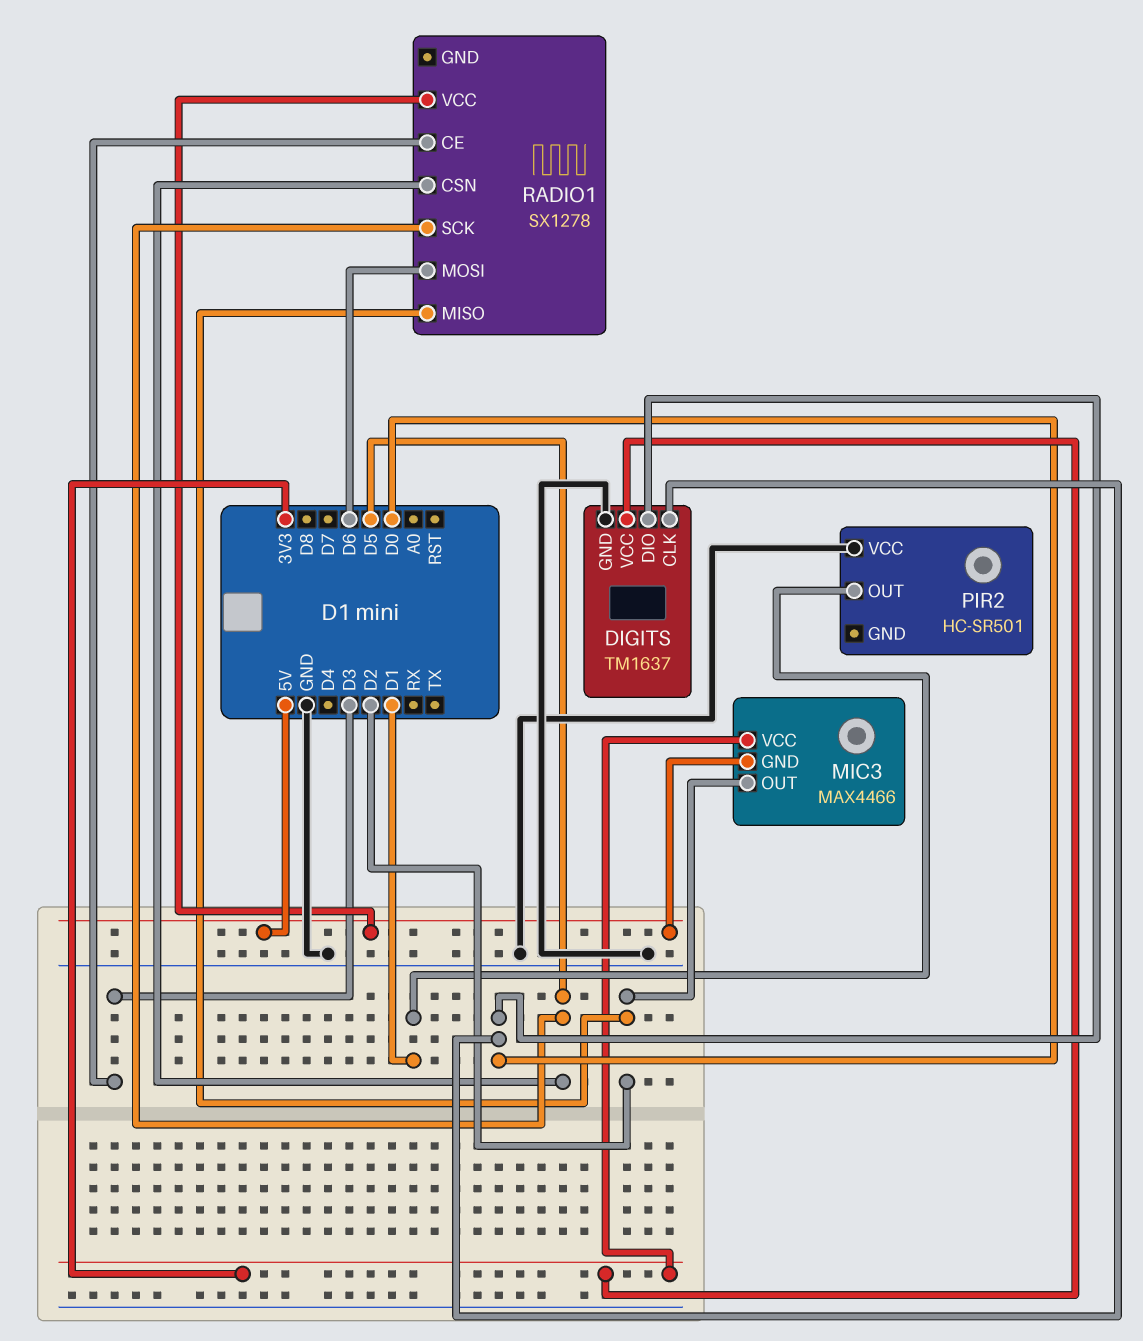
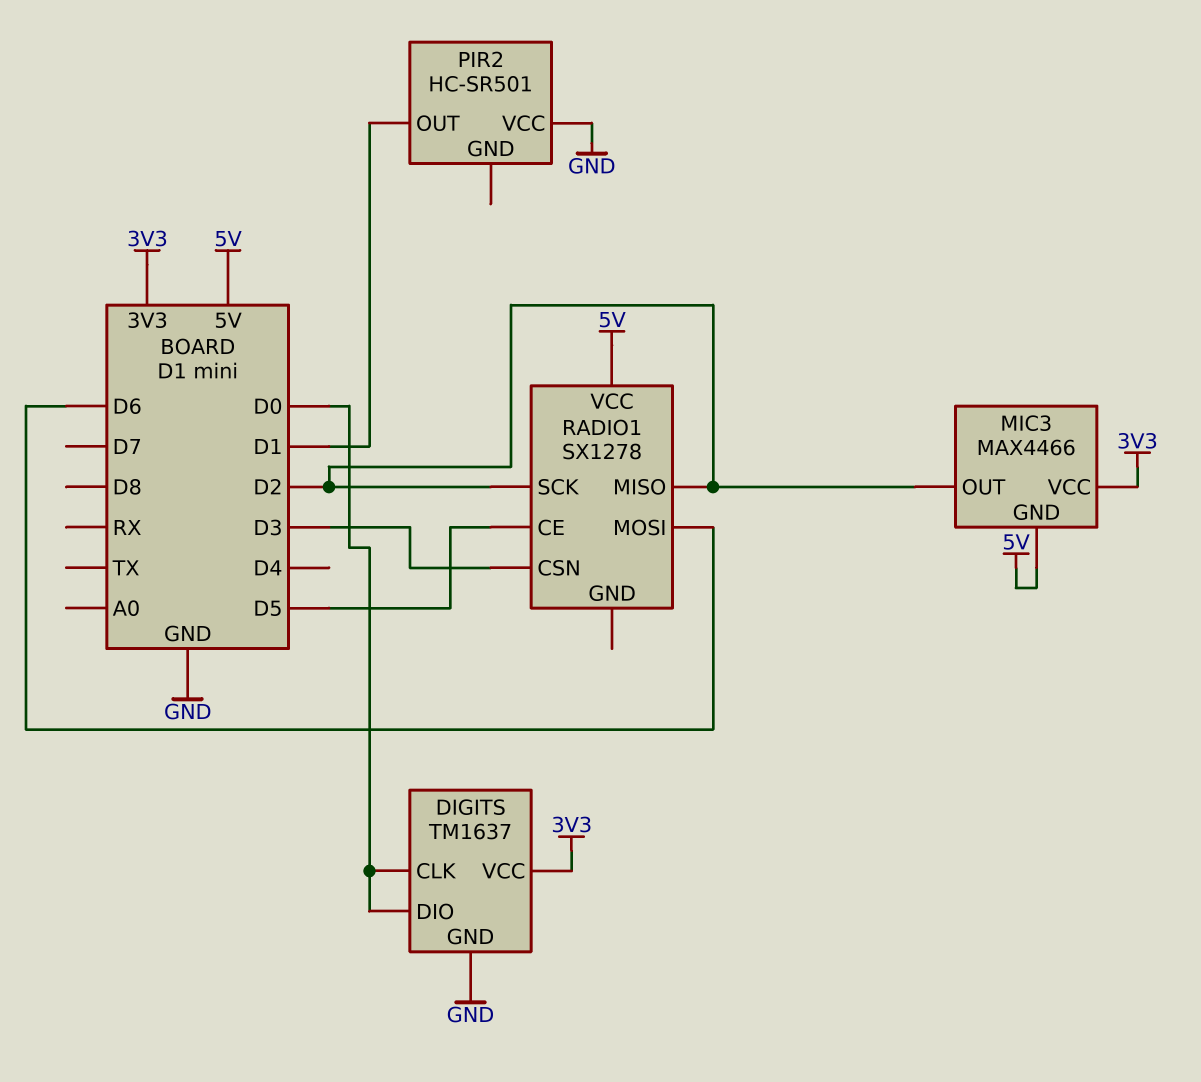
RADIO1 pin CE: D3 -> D5
RADIO1 pin CSN: D5 -> D3
RADIO1 pin SCK: D5 -> D2

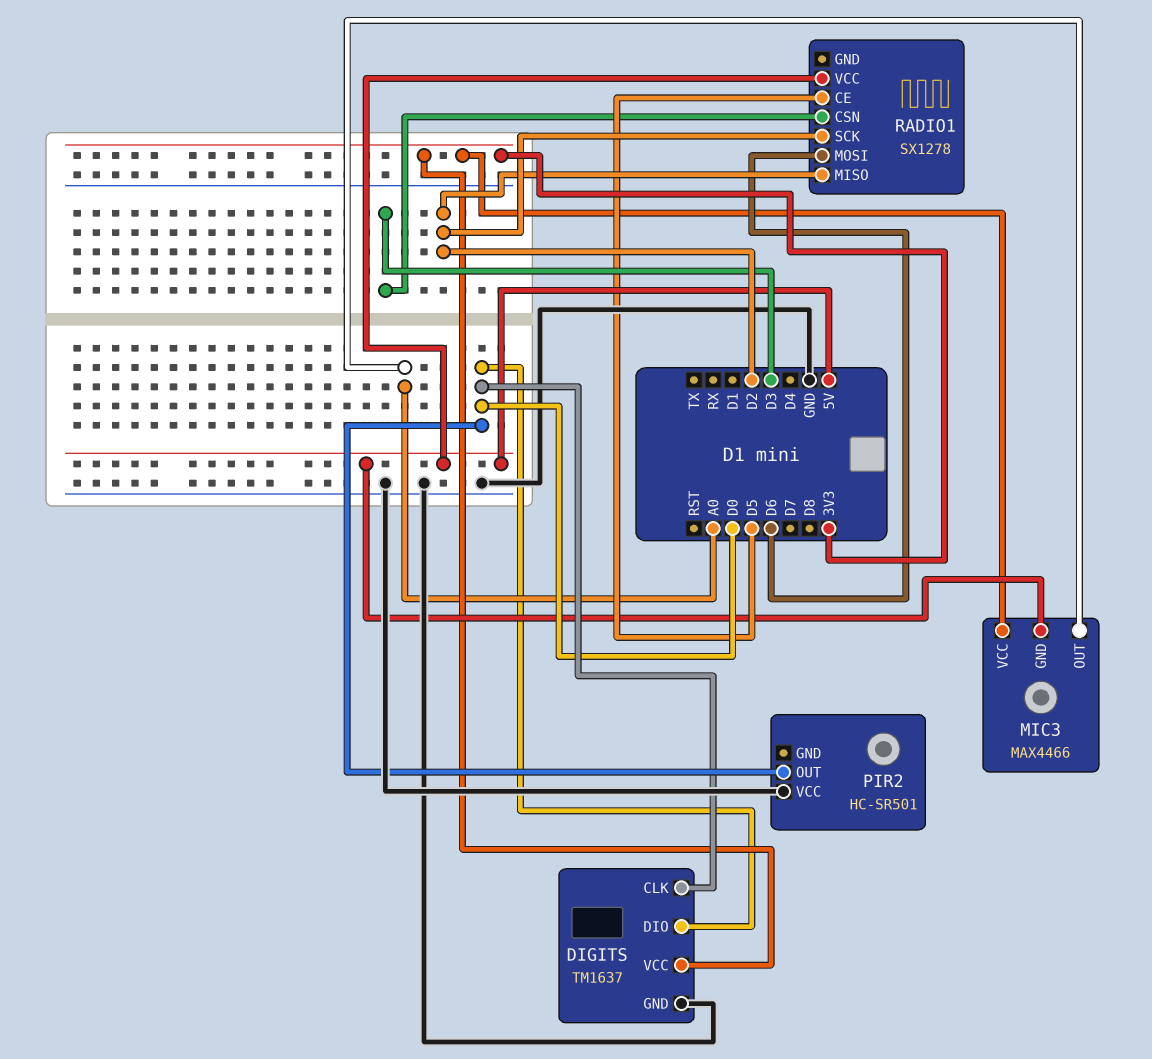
MIC3 pin OUT: D2 -> A0
PIR2 pin OUT: D1 -> D0

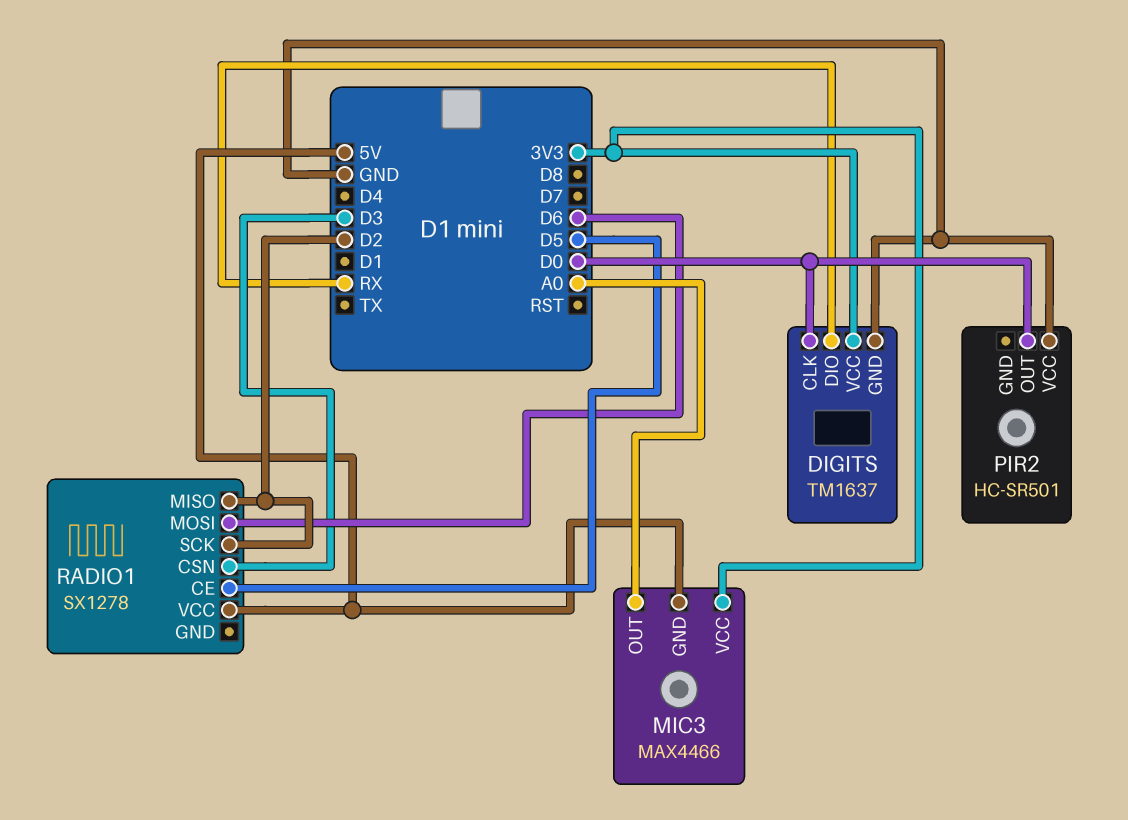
DIGITS pin DIO: D0 -> RX

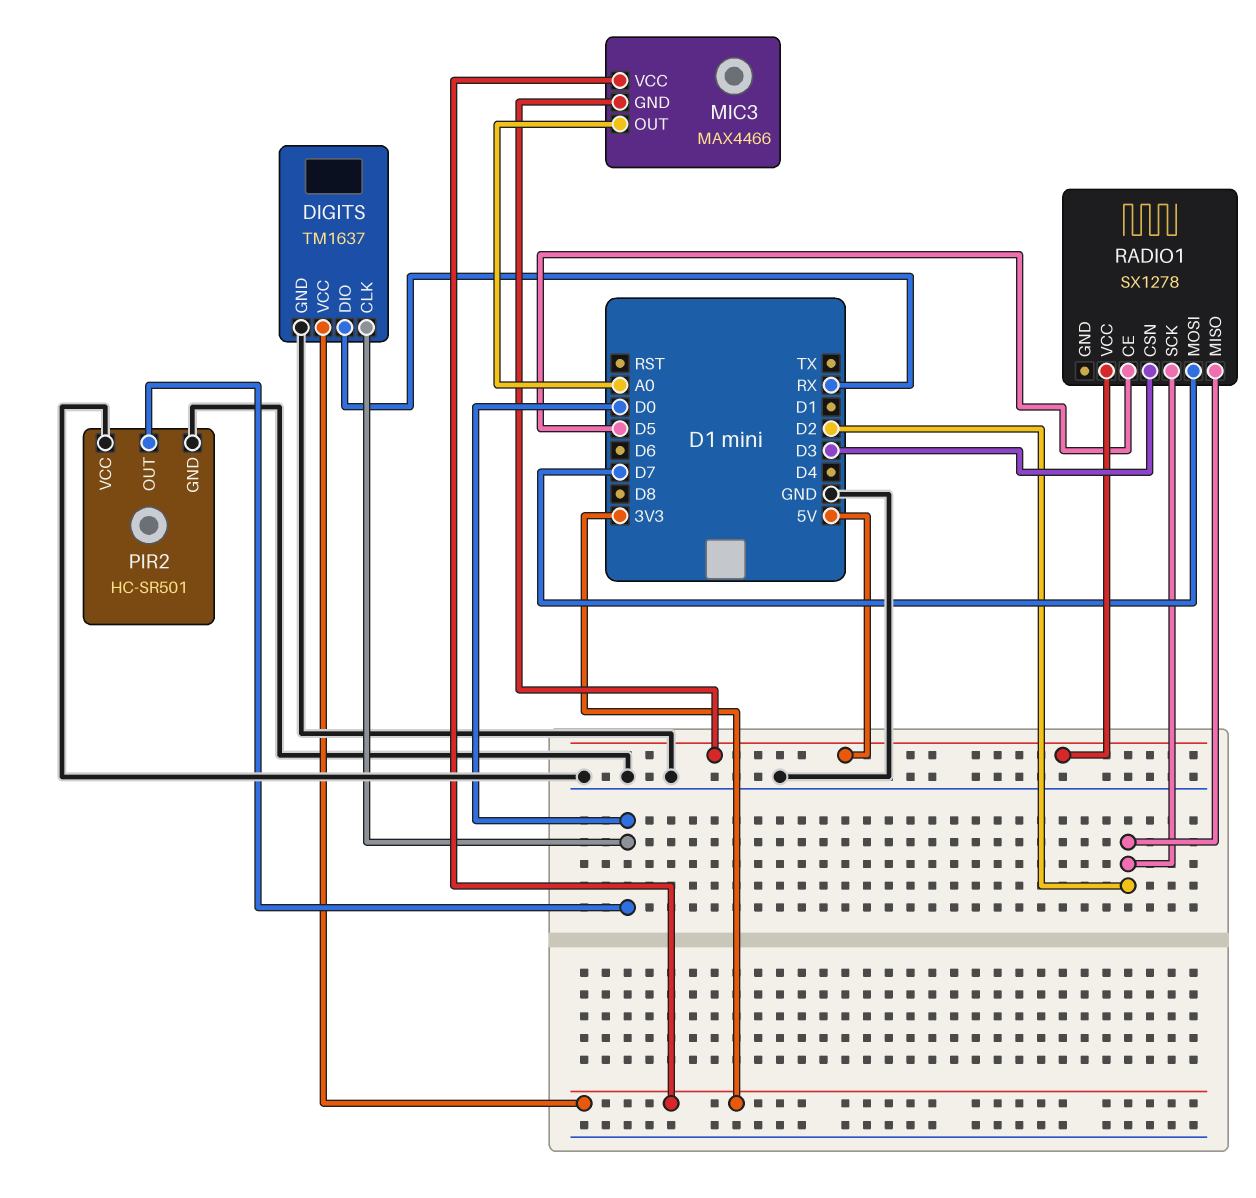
PIR2 pin GND: none -> GND
RADIO1 pin MOSI: D6 -> D7

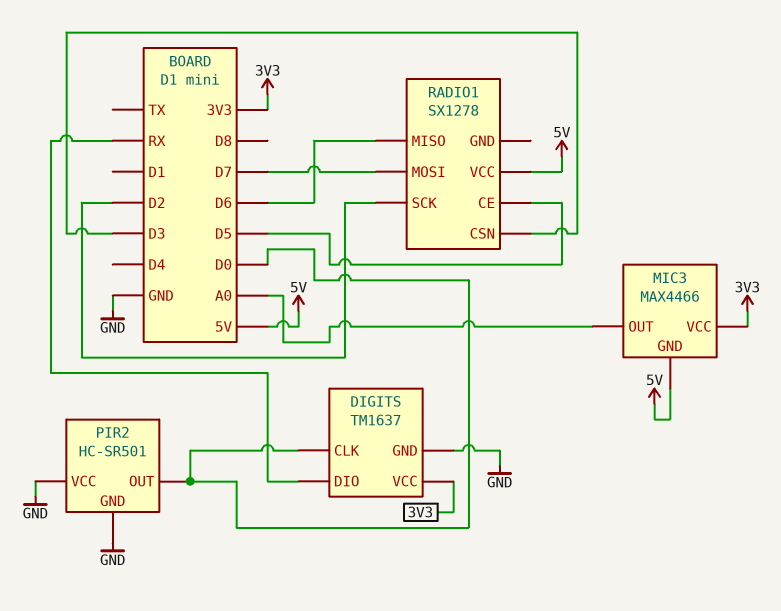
RADIO1 pin MISO: D2 -> D6

